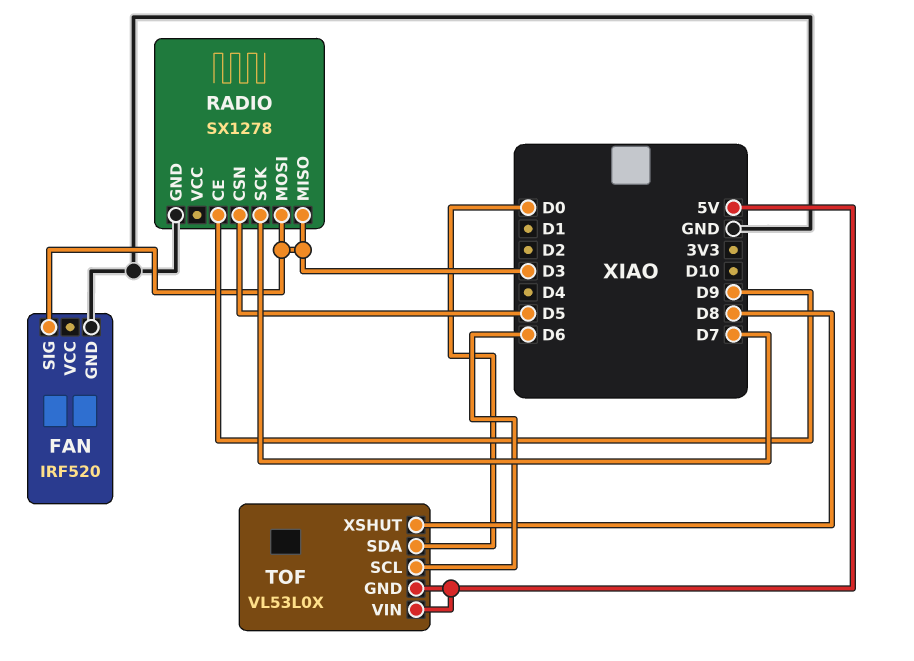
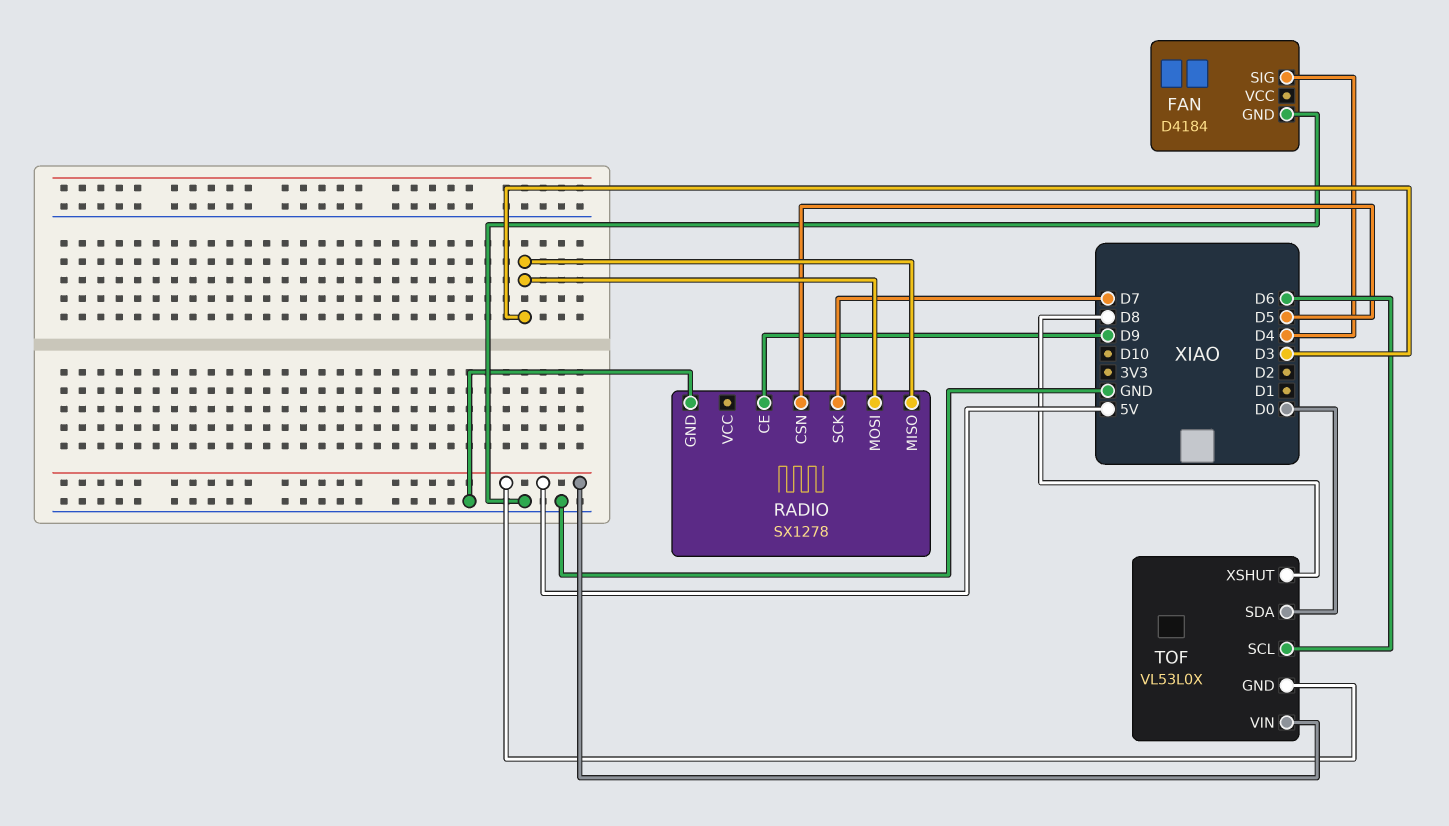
FAN: IRF520 -> D4184
FAN pin SIG: D3 -> D4

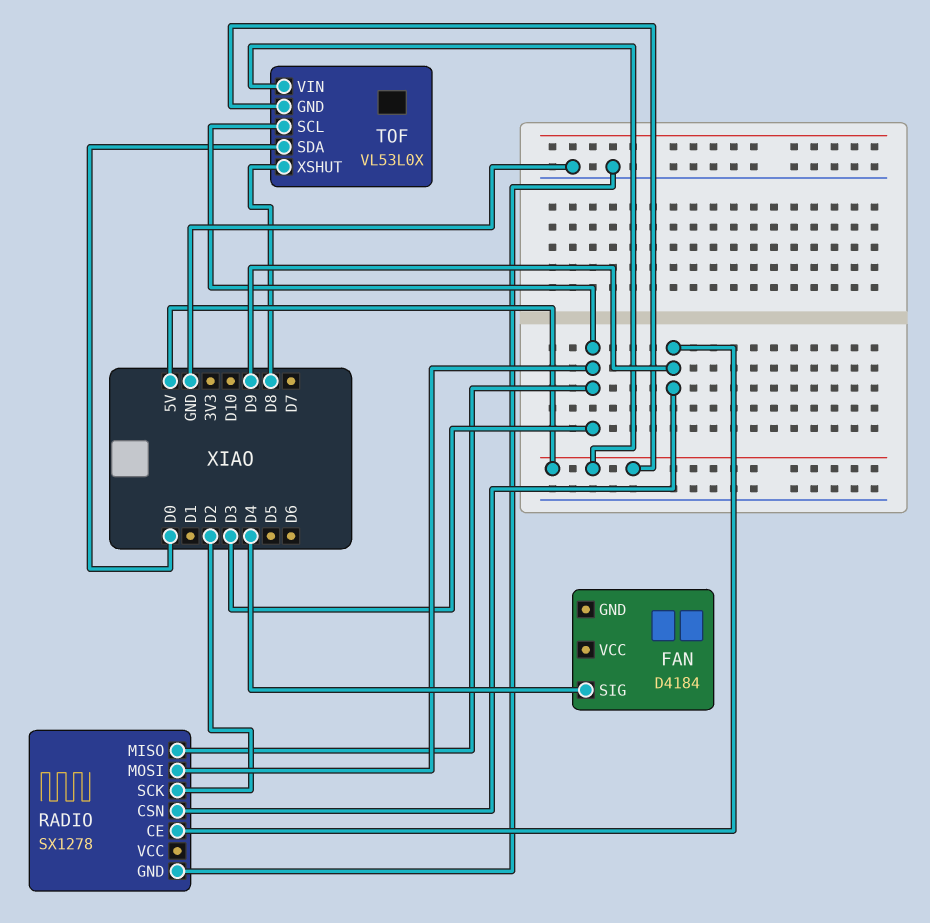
FAN pin GND: GND -> none
RADIO pin CSN: D5 -> D9
RADIO pin SCK: D7 -> D2
TOF pin SCL: D6 -> D3

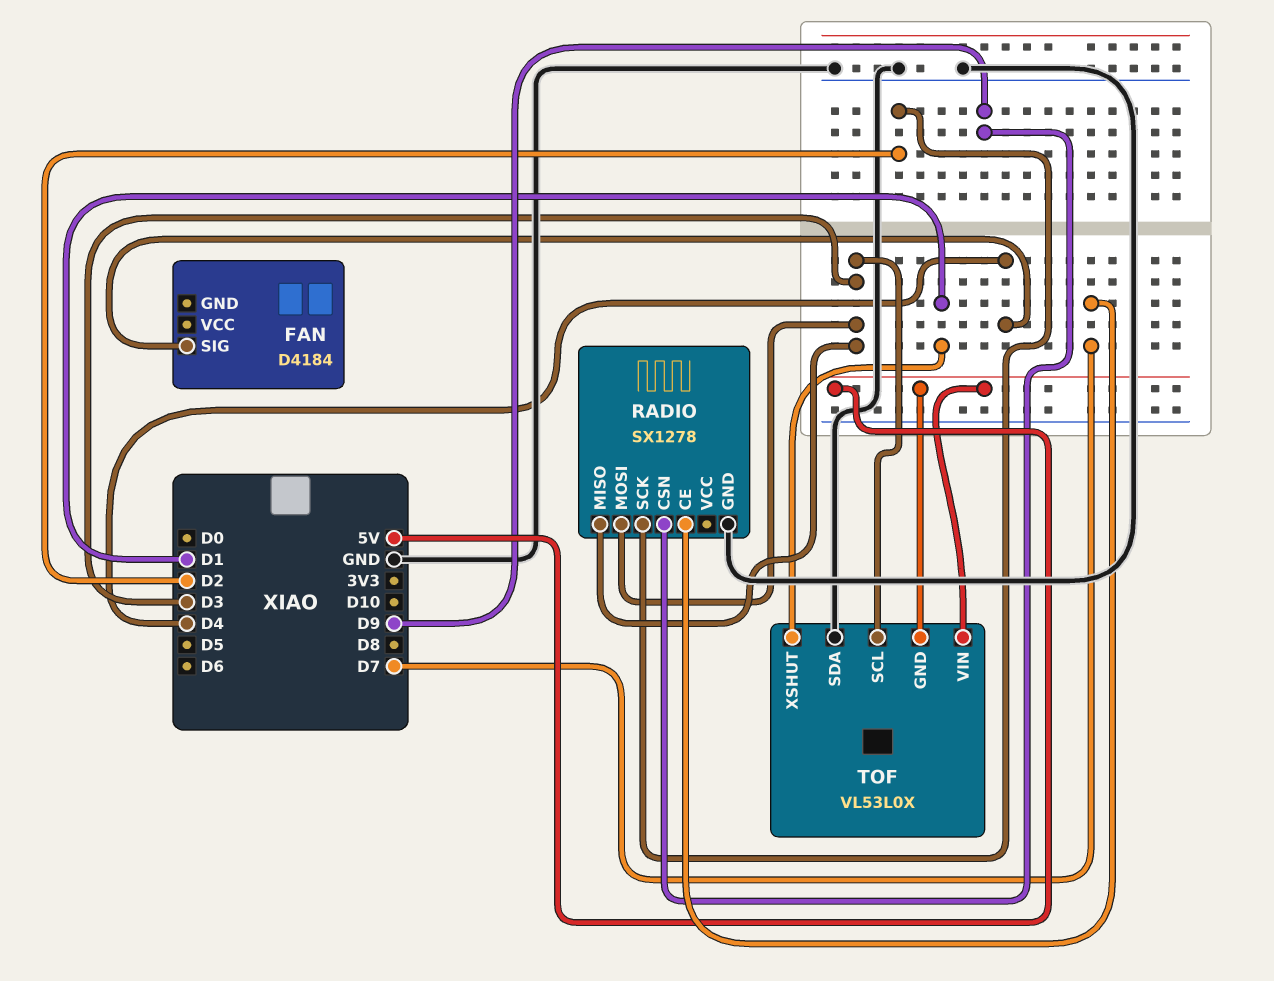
RADIO pin CE: D9 -> D7
TOF pin SDA: D0 -> GND
TOF pin XSHUT: D8 -> D1

